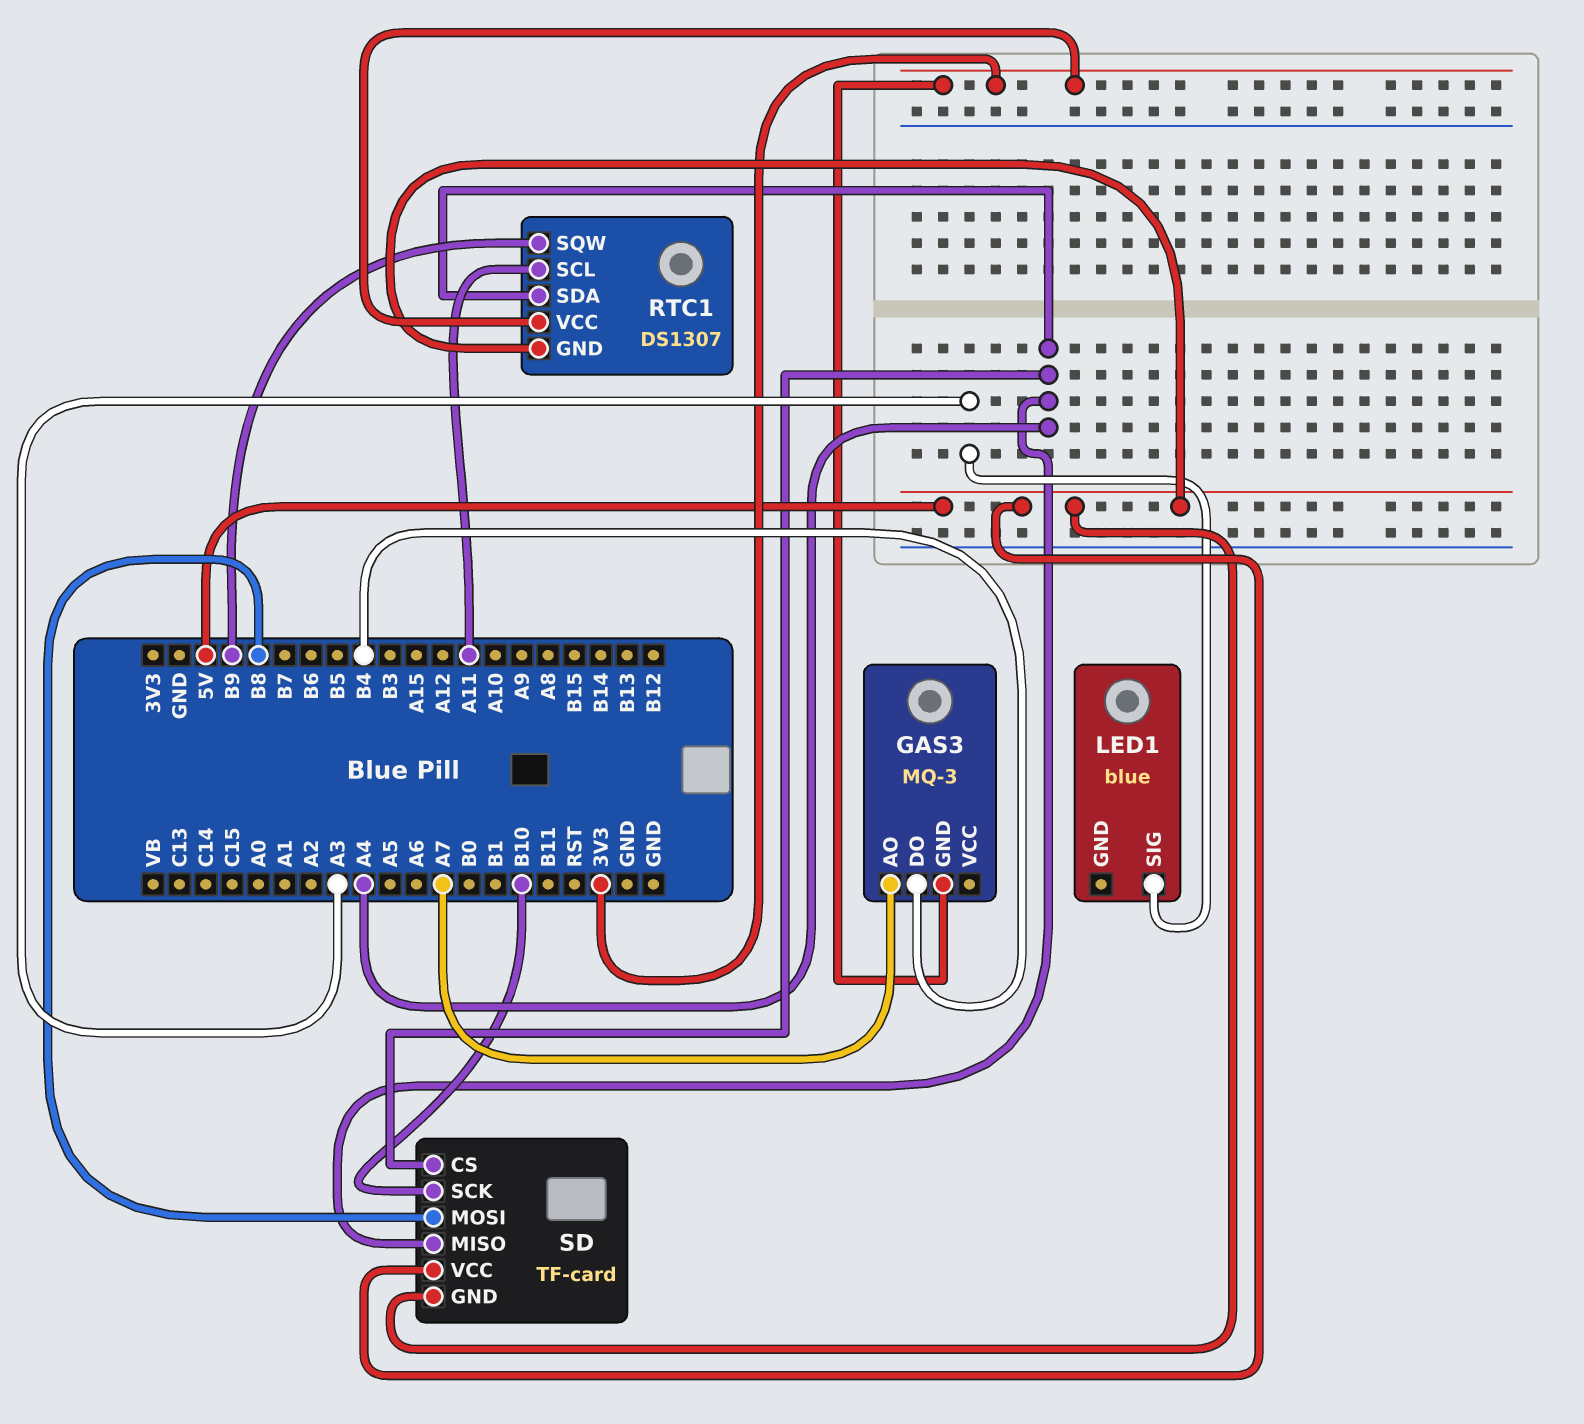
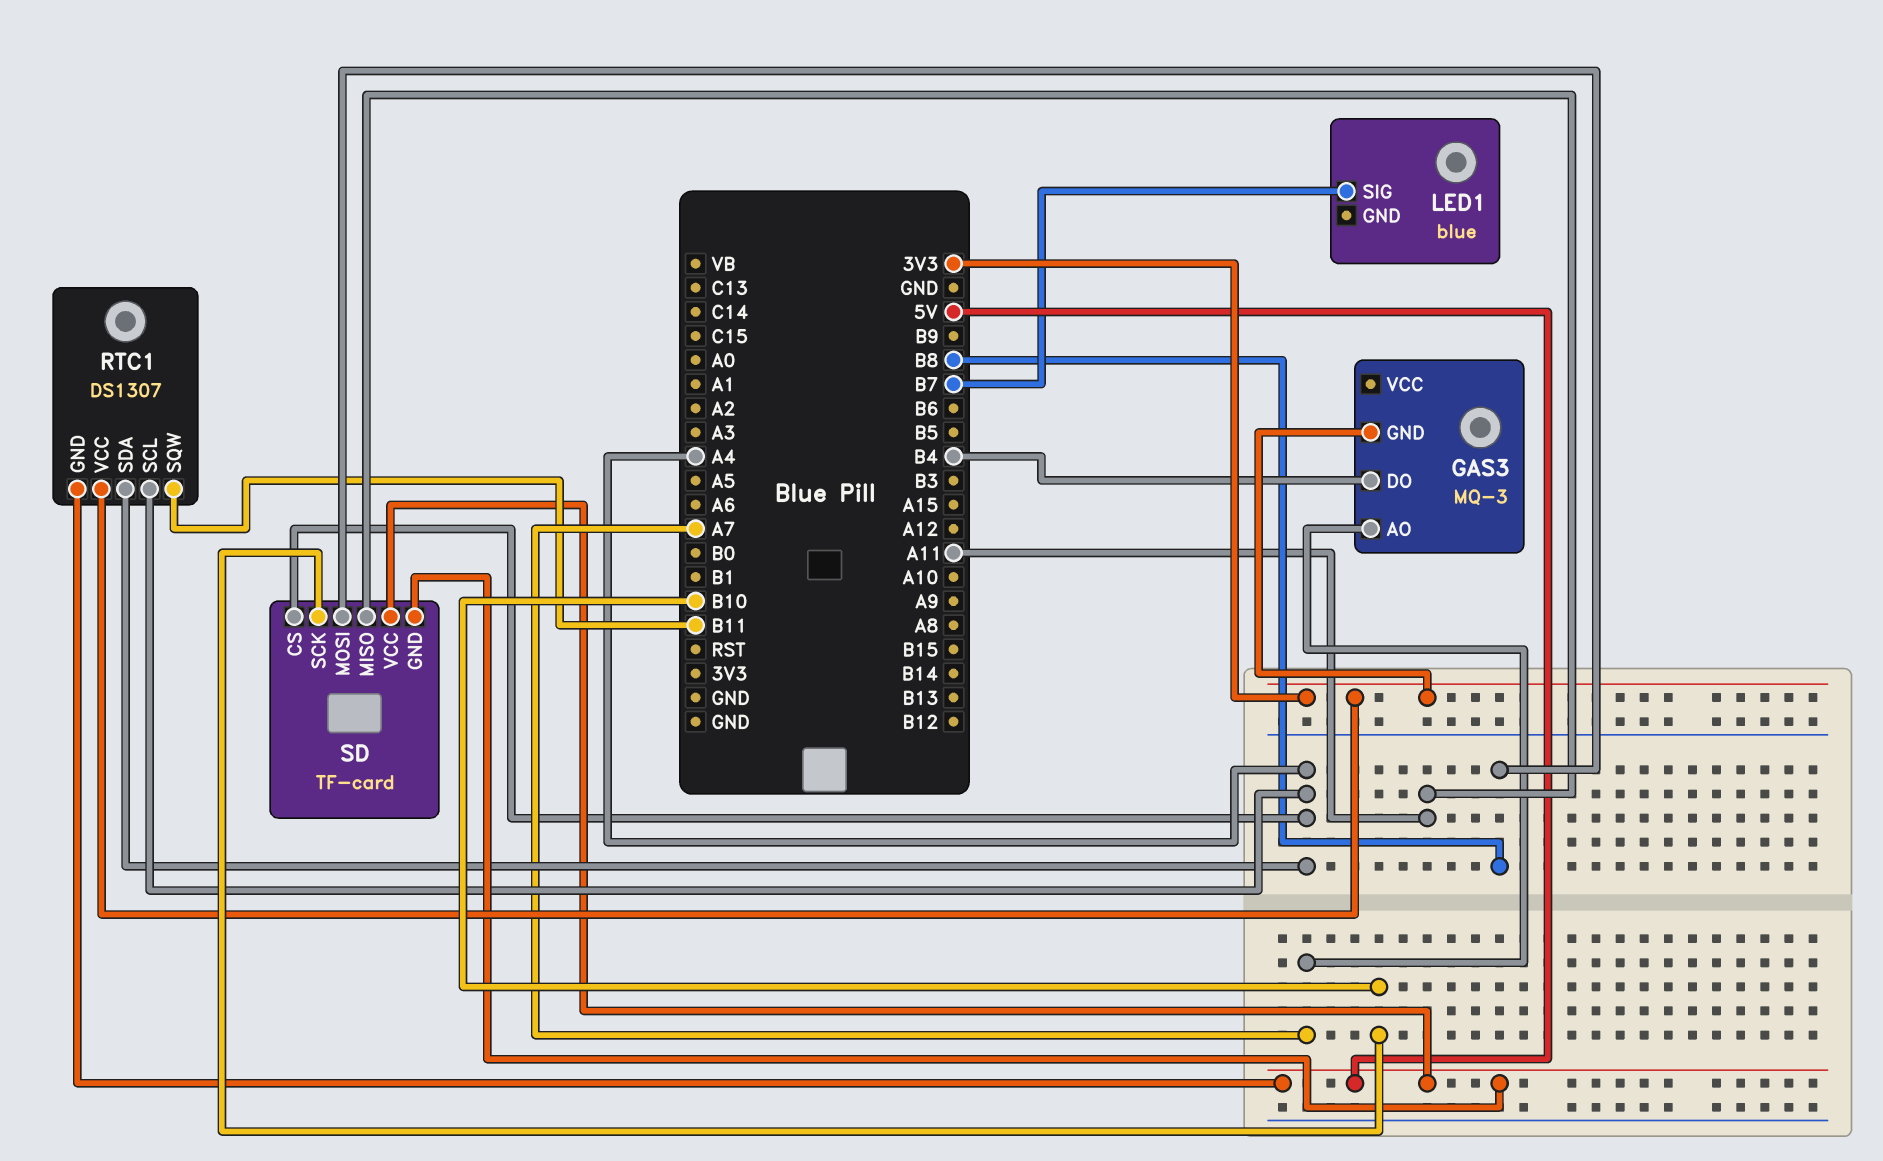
LED1 pin SIG: A3 -> B7
RTC1 pin SCL: A11 -> A4
RTC1 pin SQW: B9 -> B11
SD pin MISO: A4 -> A11

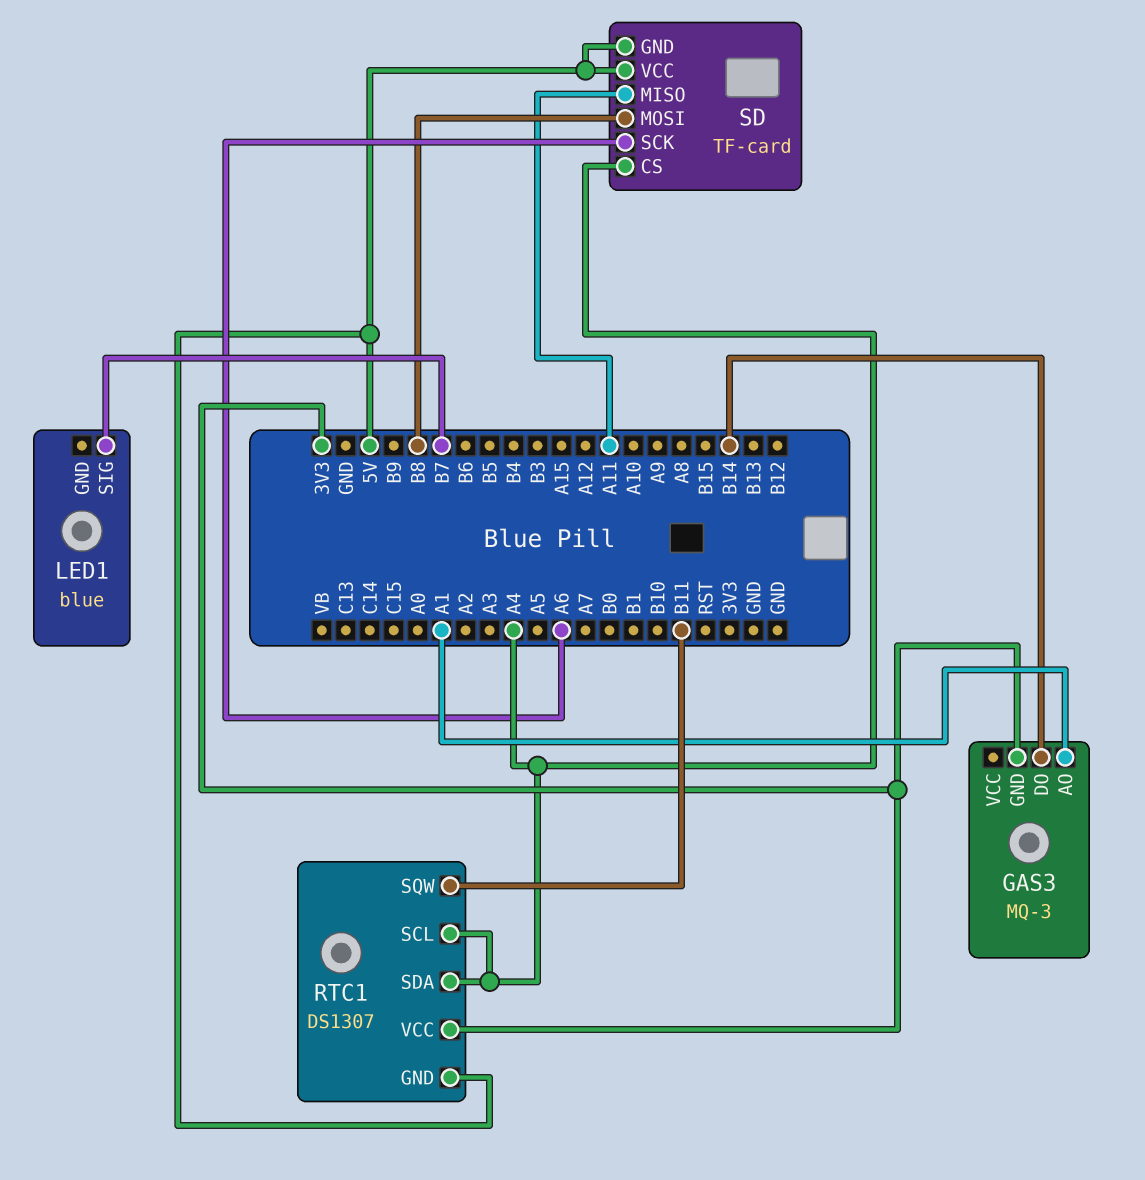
GAS3 pin AO: A7 -> A1
GAS3 pin DO: B4 -> B14
SD pin SCK: B10 -> A6

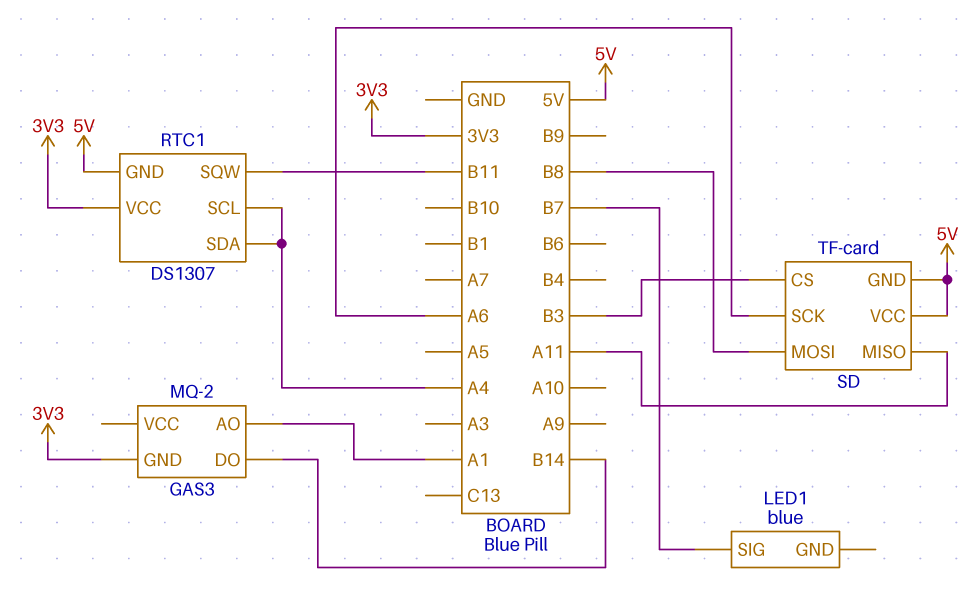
GAS3: MQ-3 -> MQ-2
SD pin CS: A4 -> B3

